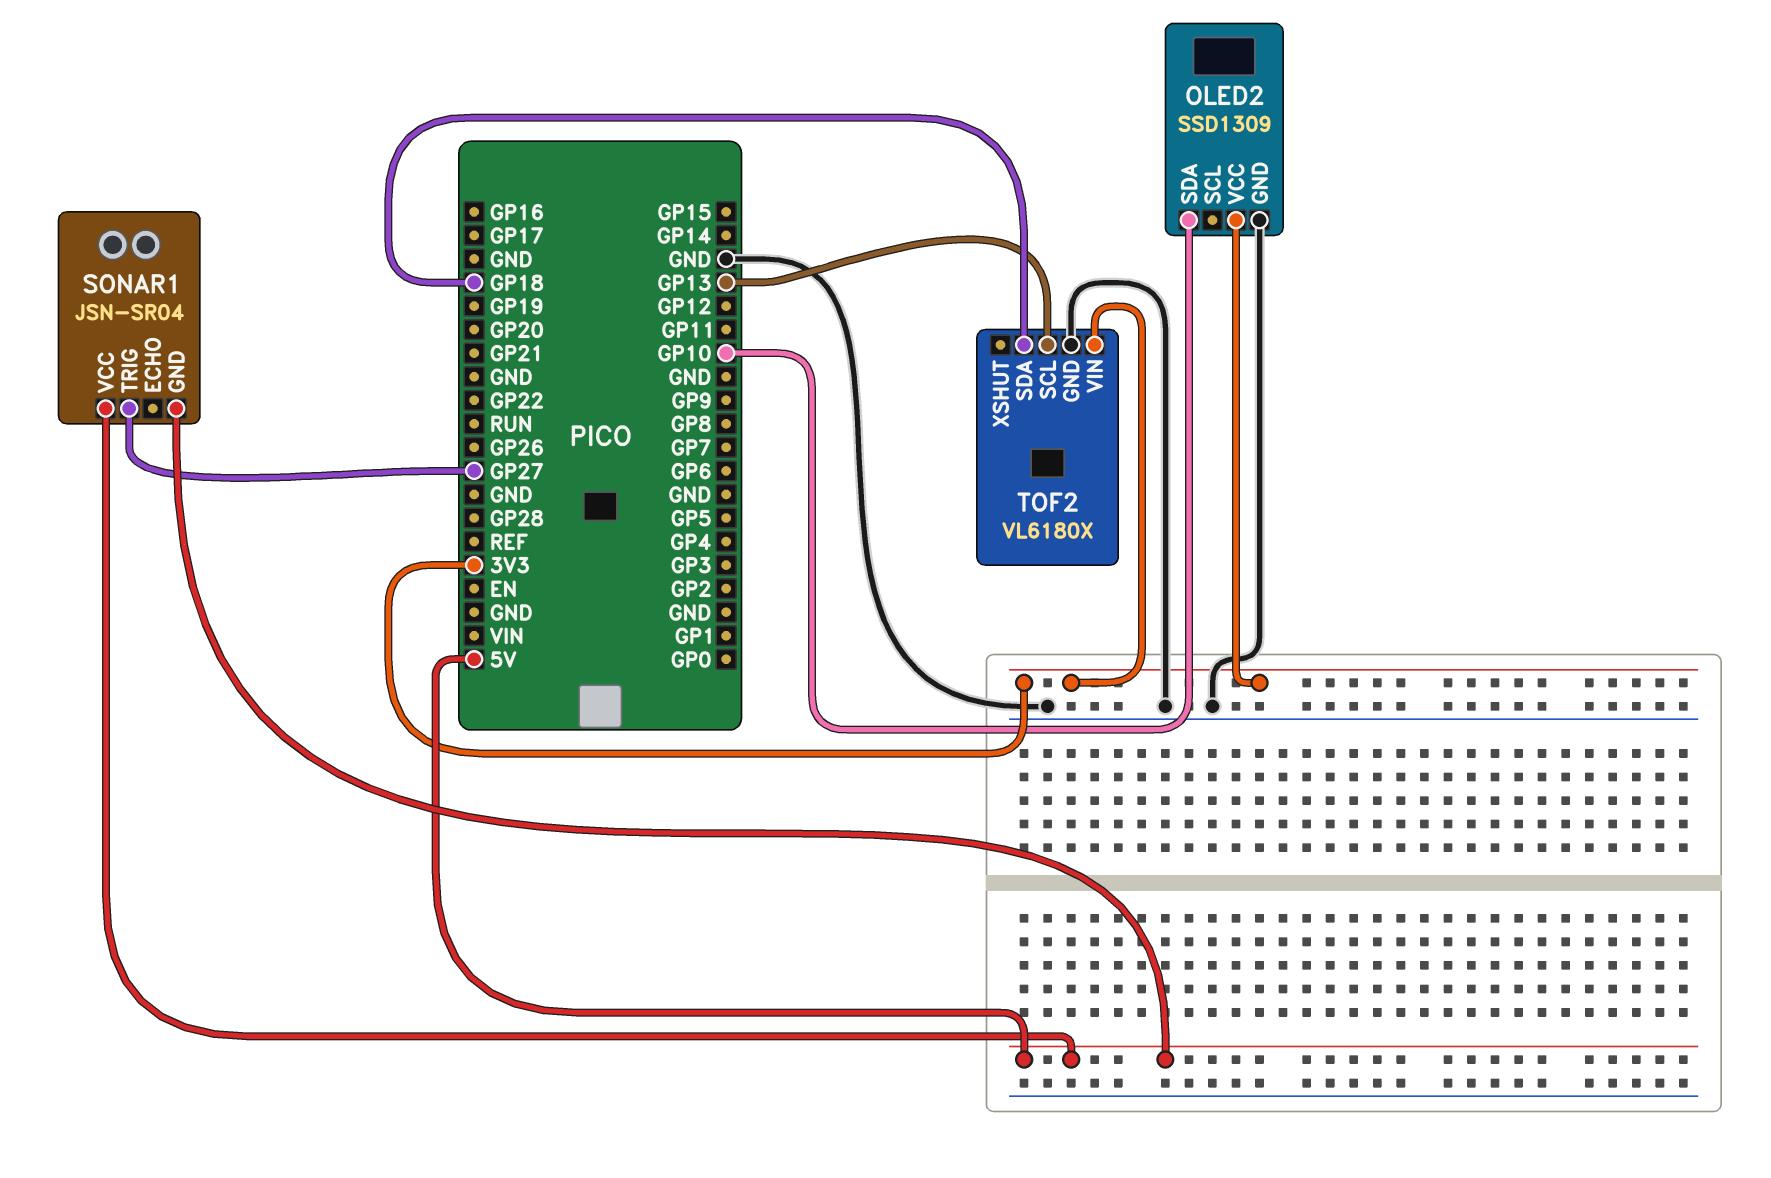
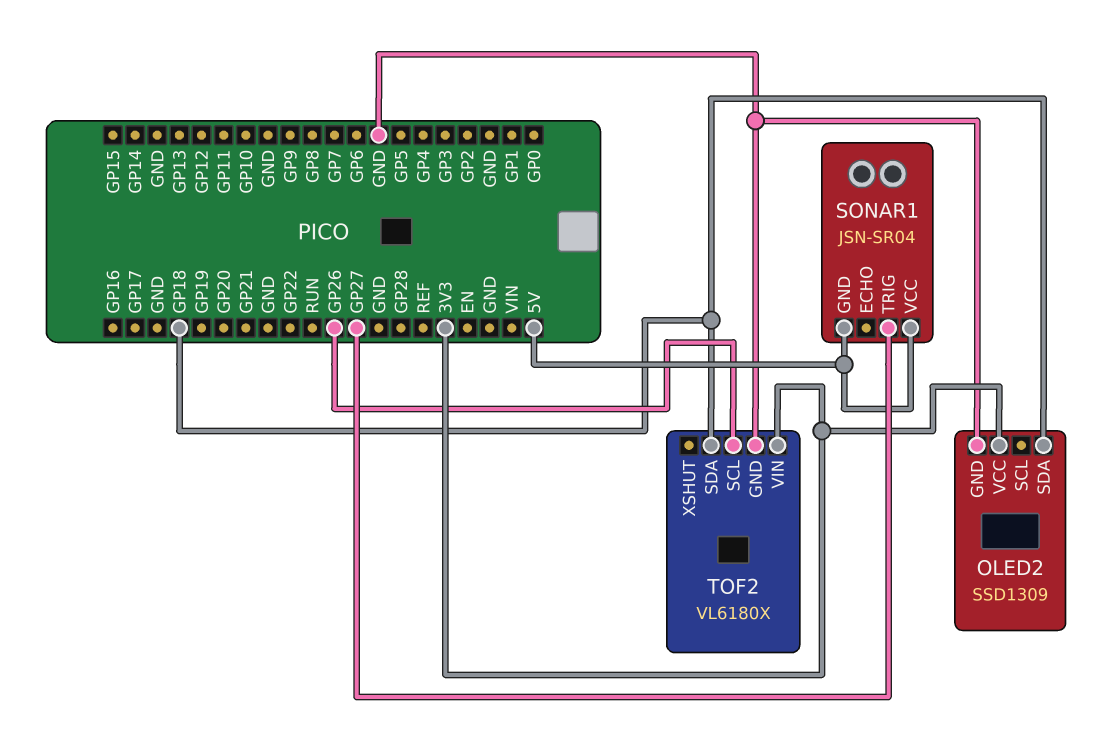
OLED2 pin SDA: GP10 -> GP18
TOF2 pin SCL: GP13 -> GP26

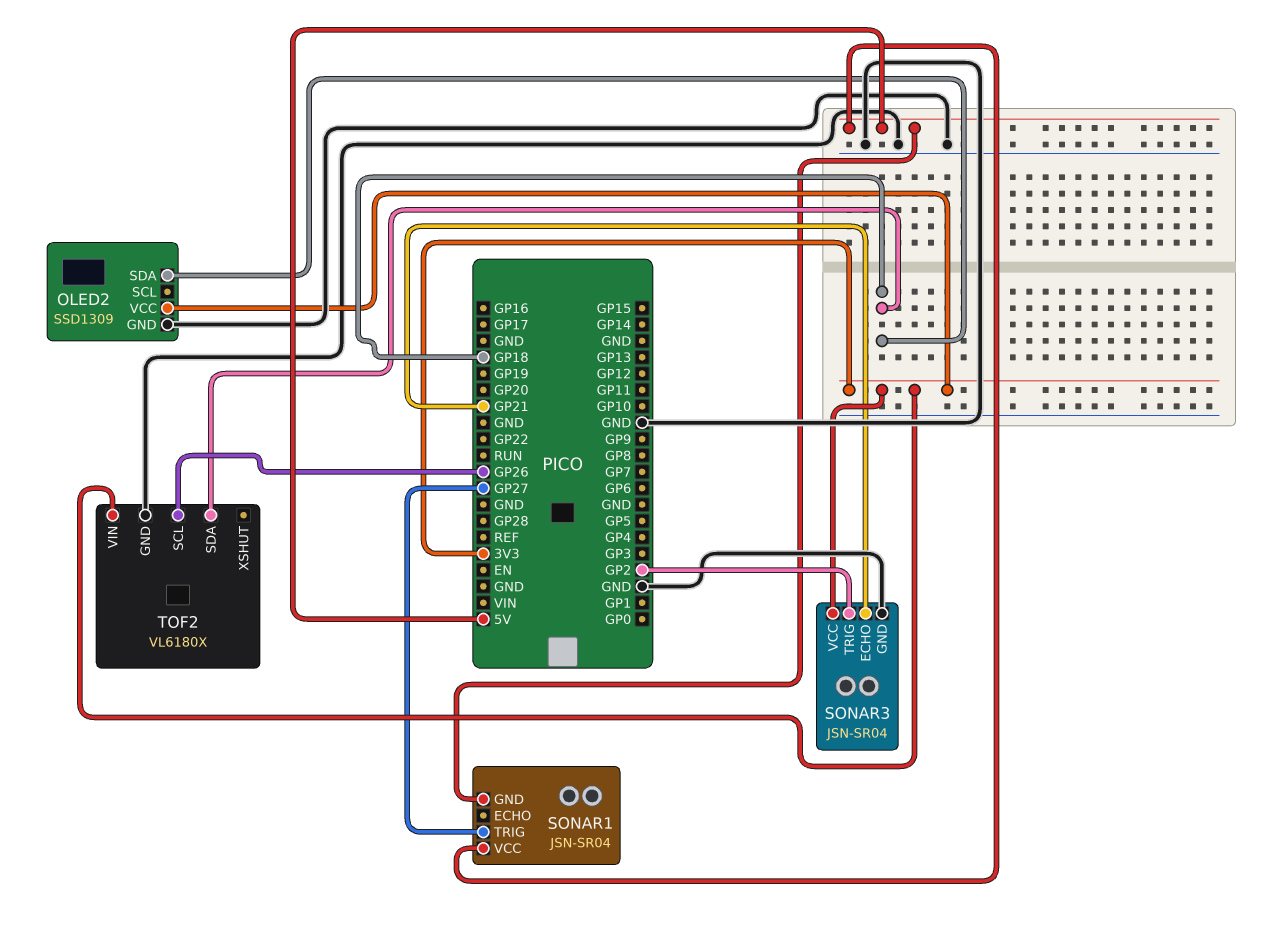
SONAR3: none -> JSN-SR04
SONAR3 pin ECHO: none -> GP21
SONAR3 pin GND: none -> GND
SONAR3 pin TRIG: none -> GP2
SONAR3 pin VCC: none -> 3V3

